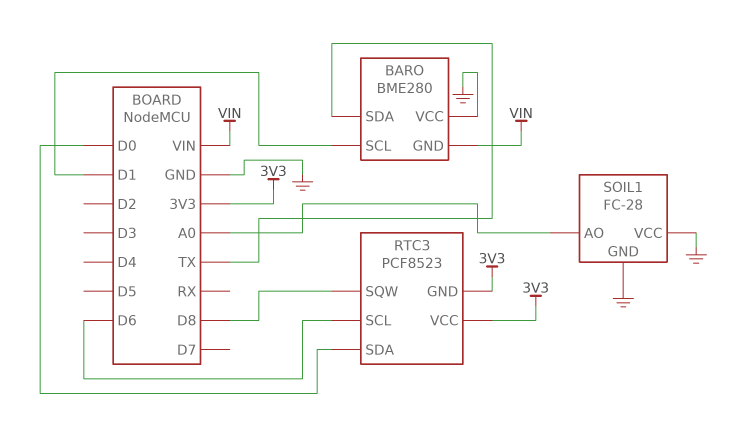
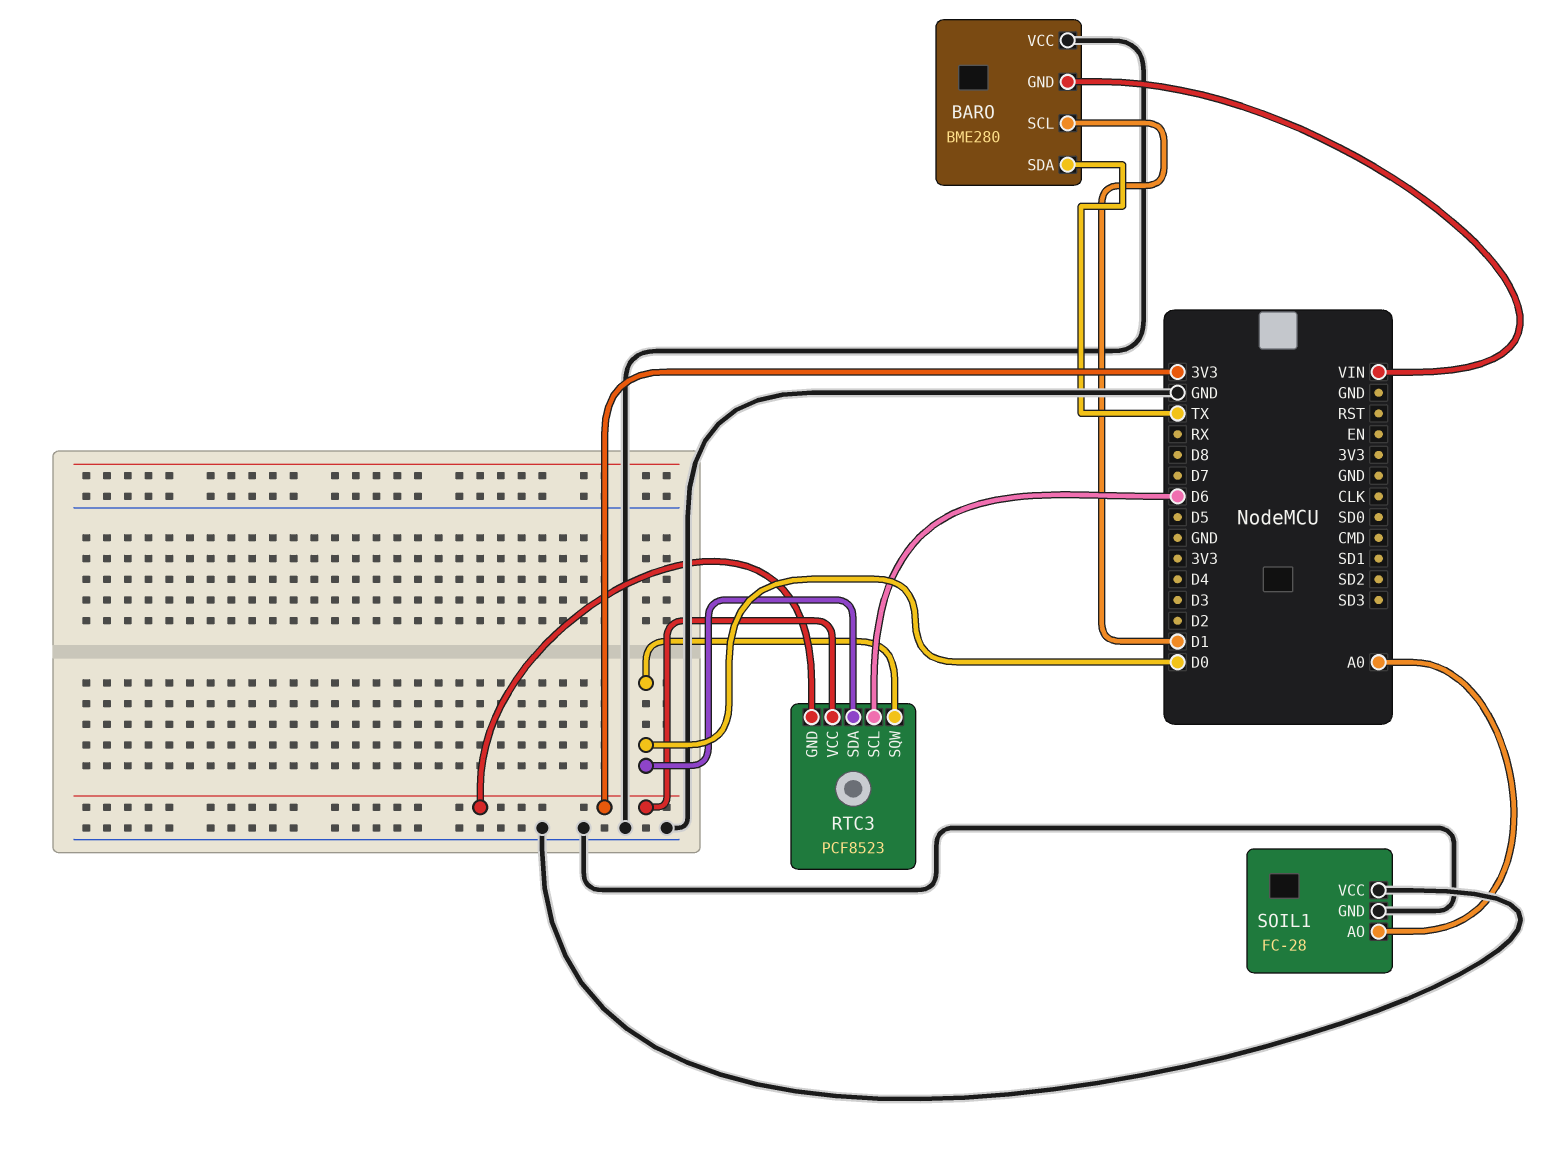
RTC3 pin SQW: D8 -> D0

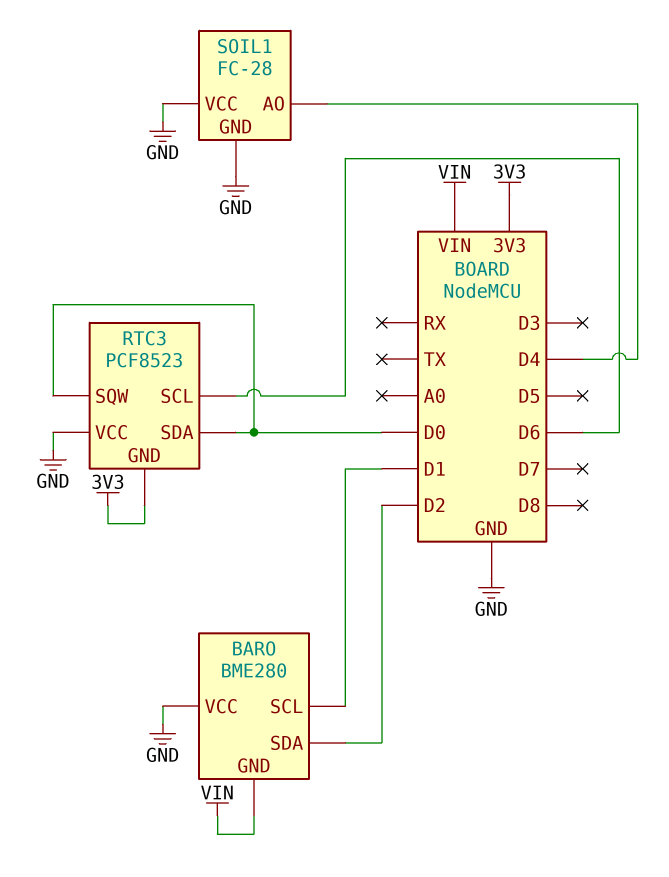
BARO pin SDA: TX -> D2
RTC3 pin VCC: 3V3 -> GND
SOIL1 pin AO: A0 -> D4

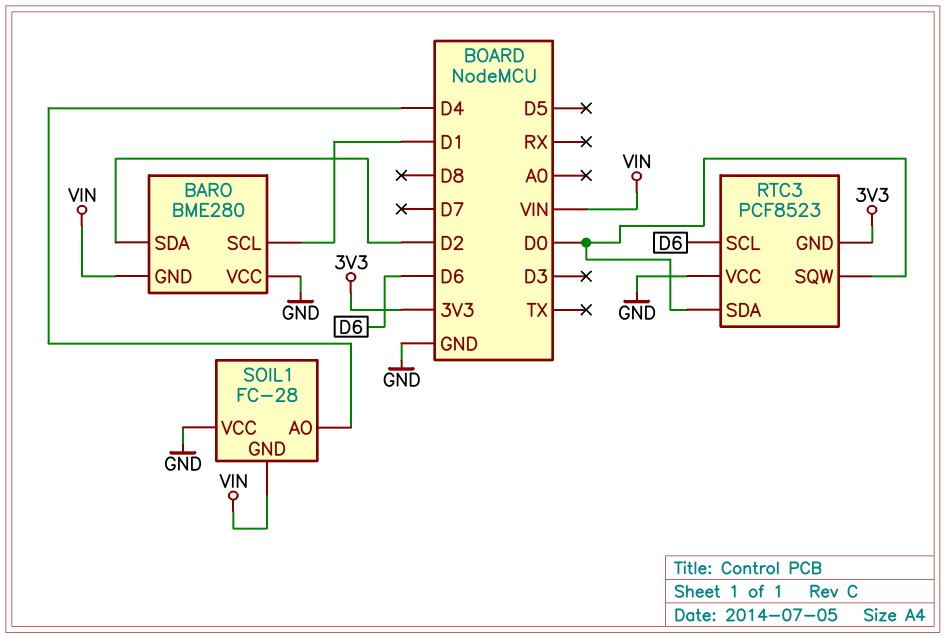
SOIL1 pin GND: GND -> VIN

